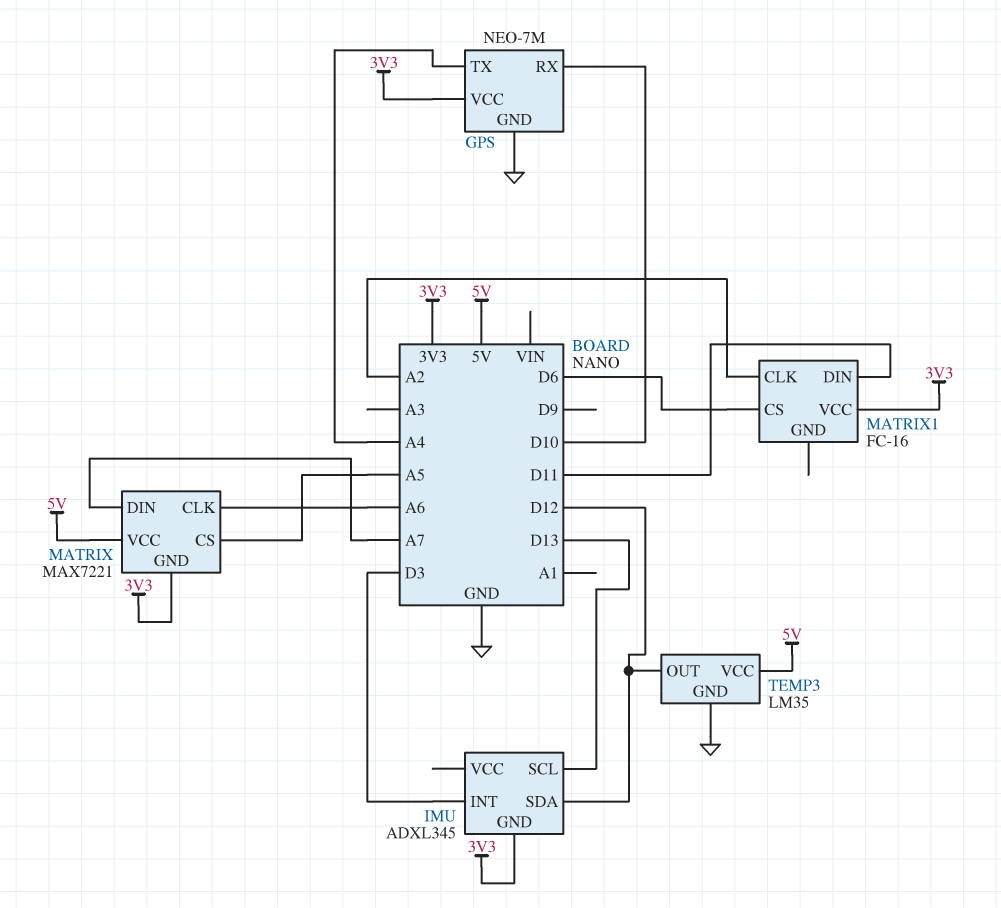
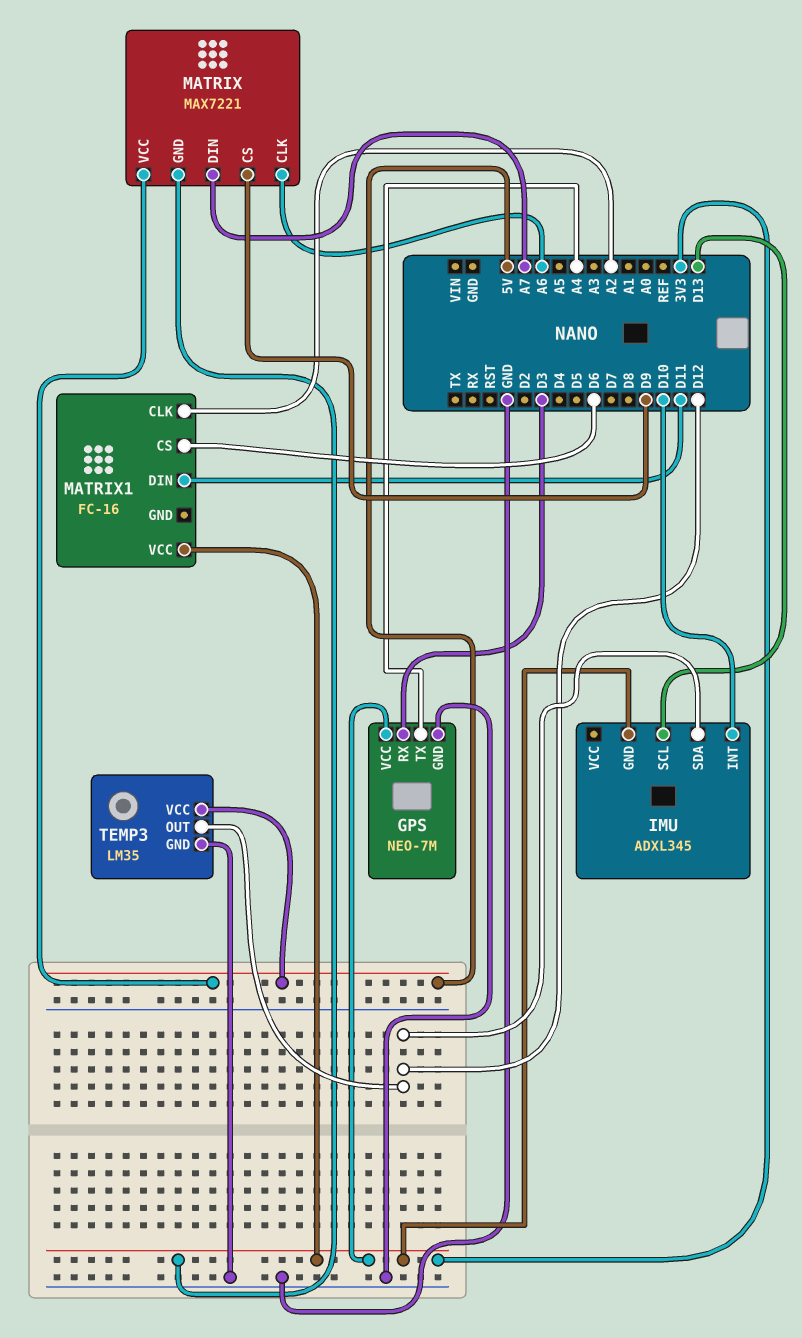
GPS pin RX: D10 -> D3
IMU pin INT: D3 -> D10
MATRIX pin CS: A5 -> D9

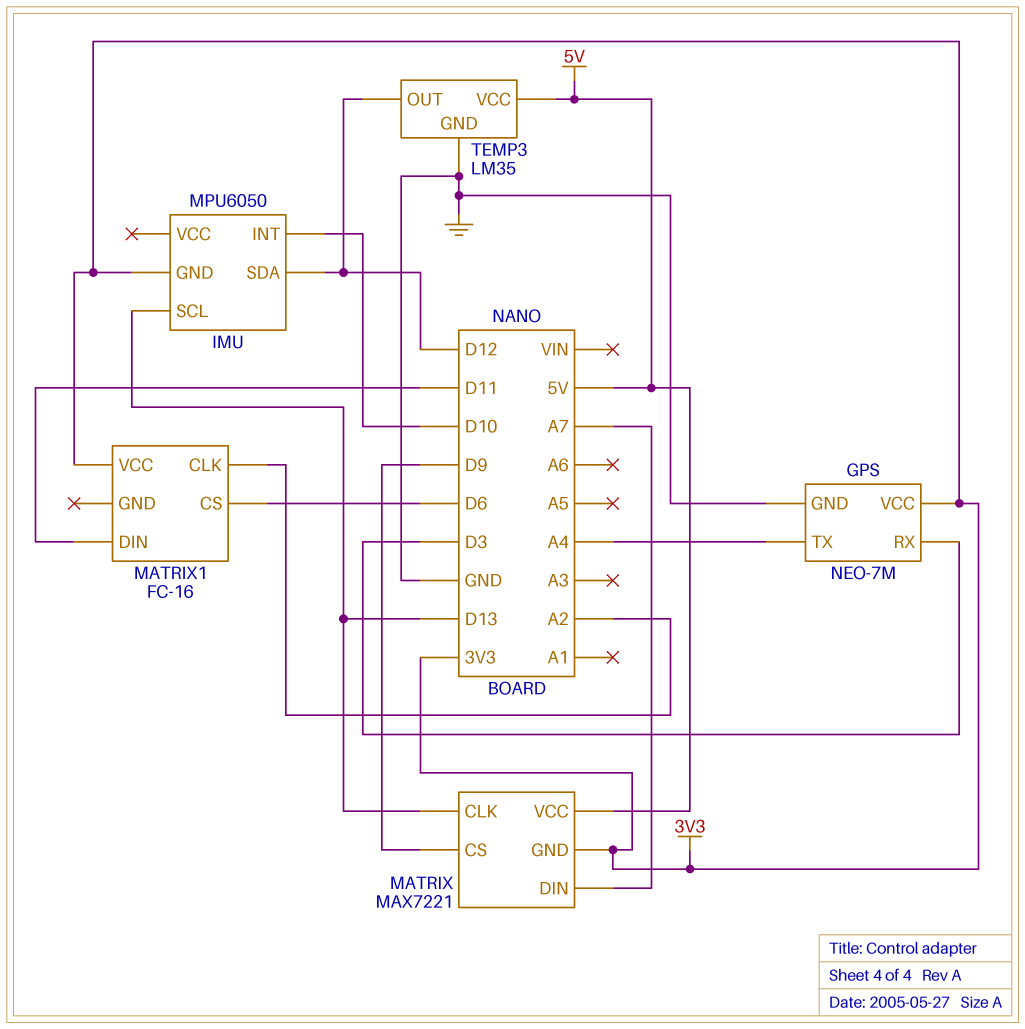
IMU: ADXL345 -> MPU6050
MATRIX pin CLK: A6 -> D13

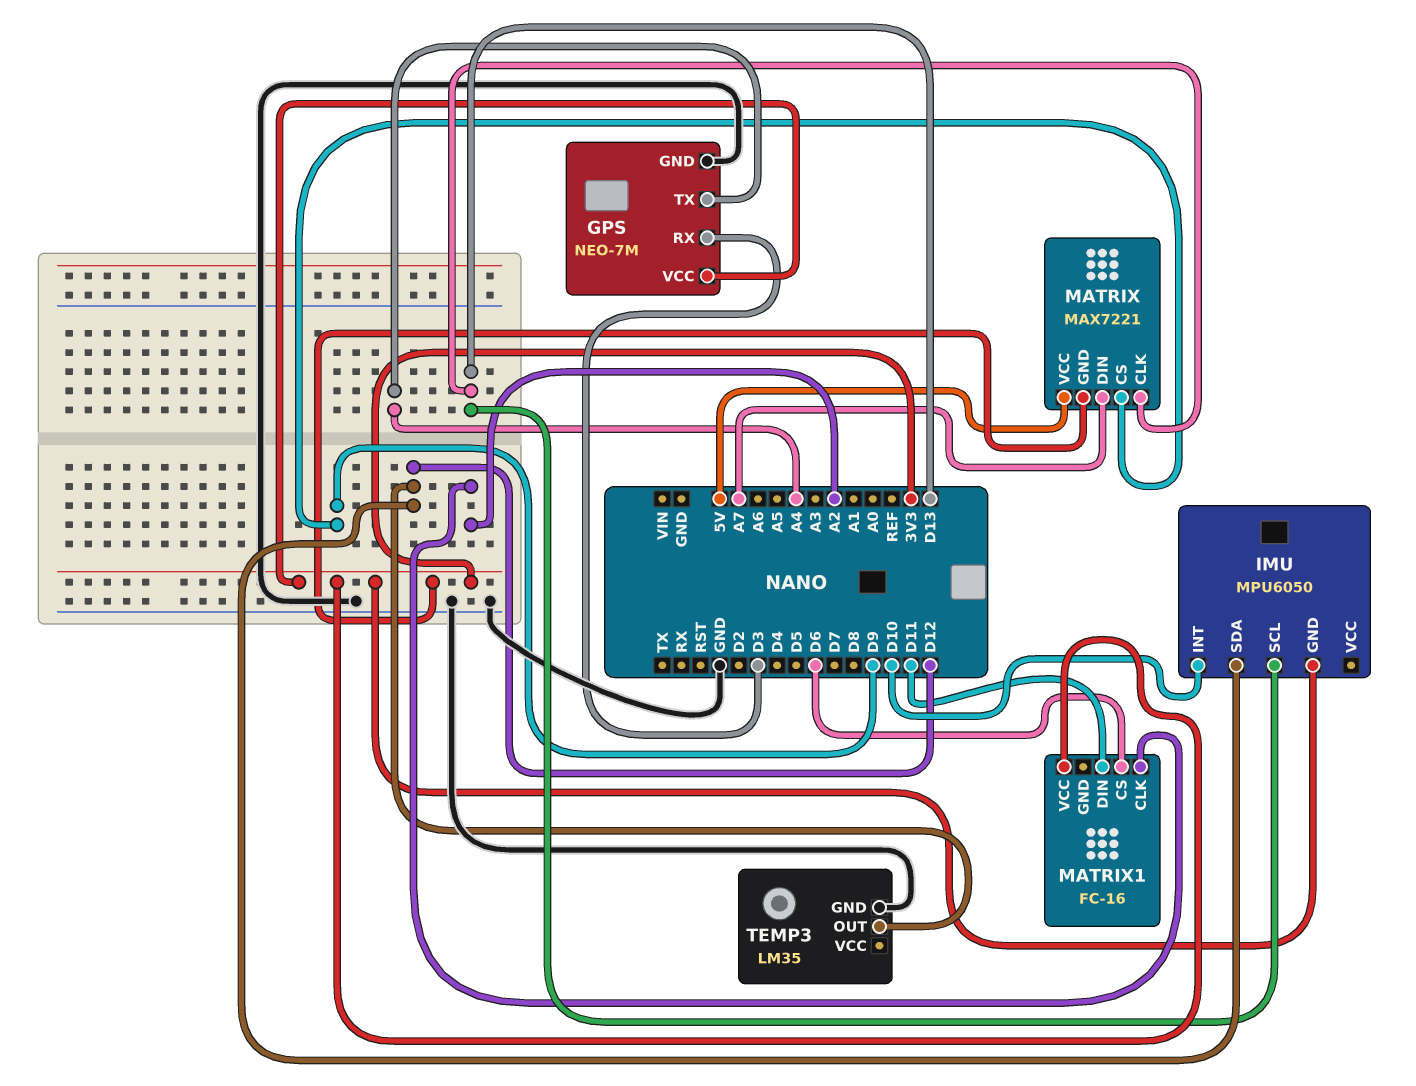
TEMP3 pin VCC: 5V -> none

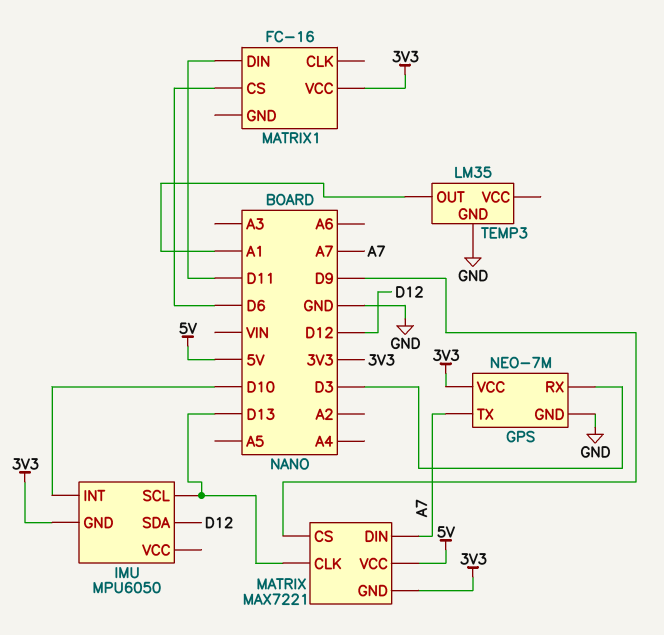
GPS pin TX: A4 -> A7
MATRIX1 pin CLK: A2 -> none
TEMP3 pin OUT: D12 -> A1

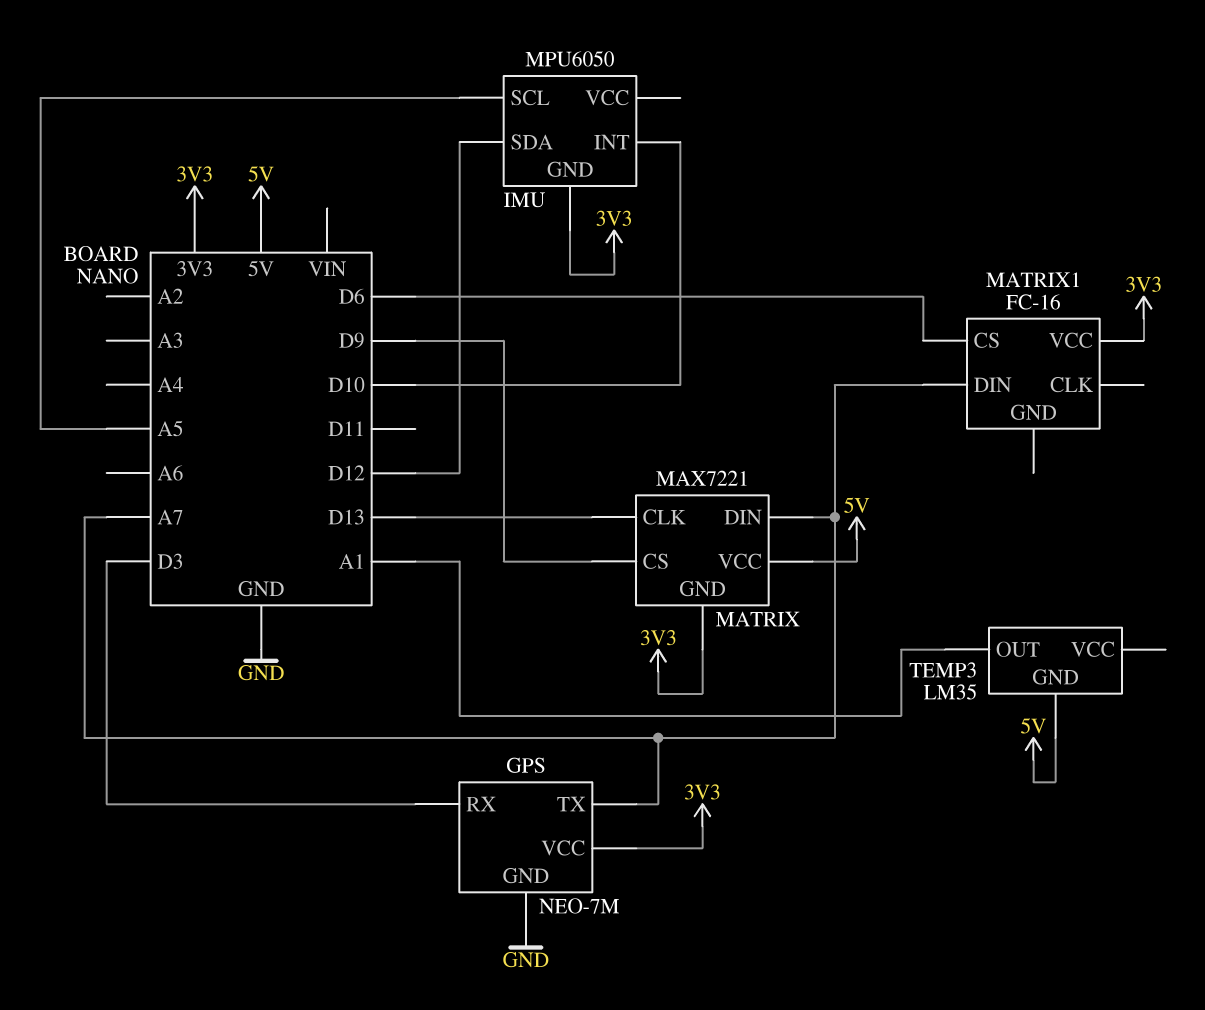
IMU pin SCL: D13 -> A5
MATRIX1 pin DIN: D11 -> A7
TEMP3 pin GND: GND -> 5V

